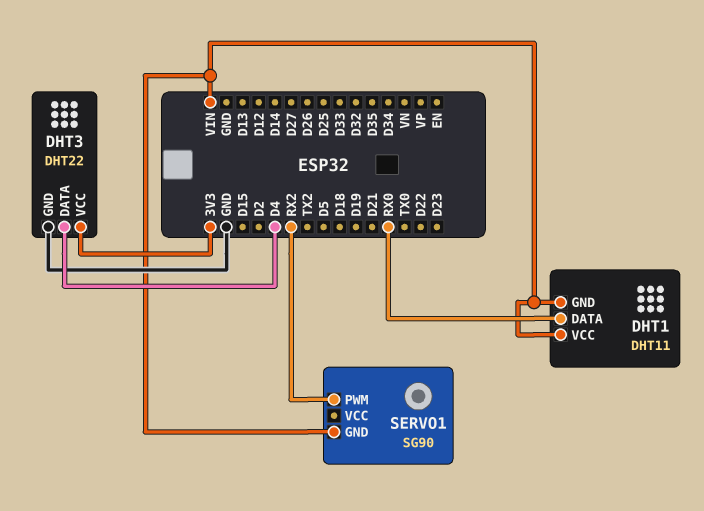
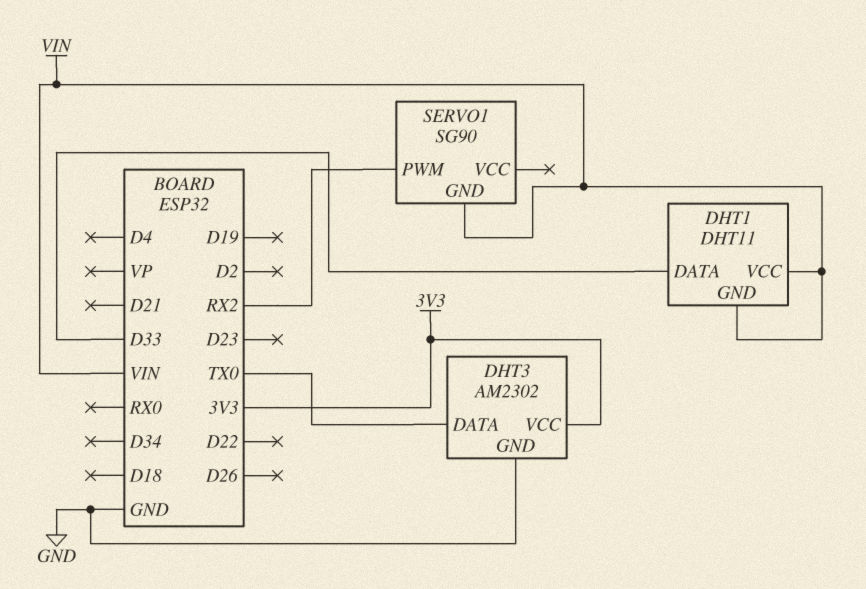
DHT1 pin DATA: RX0 -> D33
DHT3: DHT22 -> AM2302
DHT3 pin DATA: D4 -> TX0

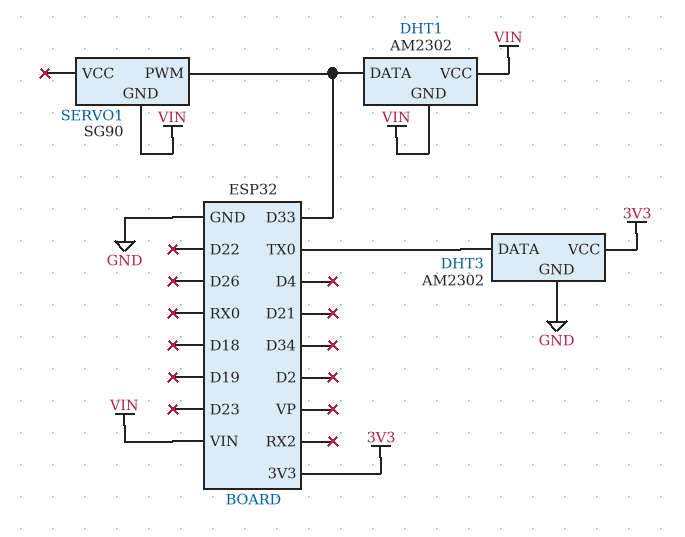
DHT1: DHT11 -> AM2302
SERVO1 pin PWM: RX2 -> D33

